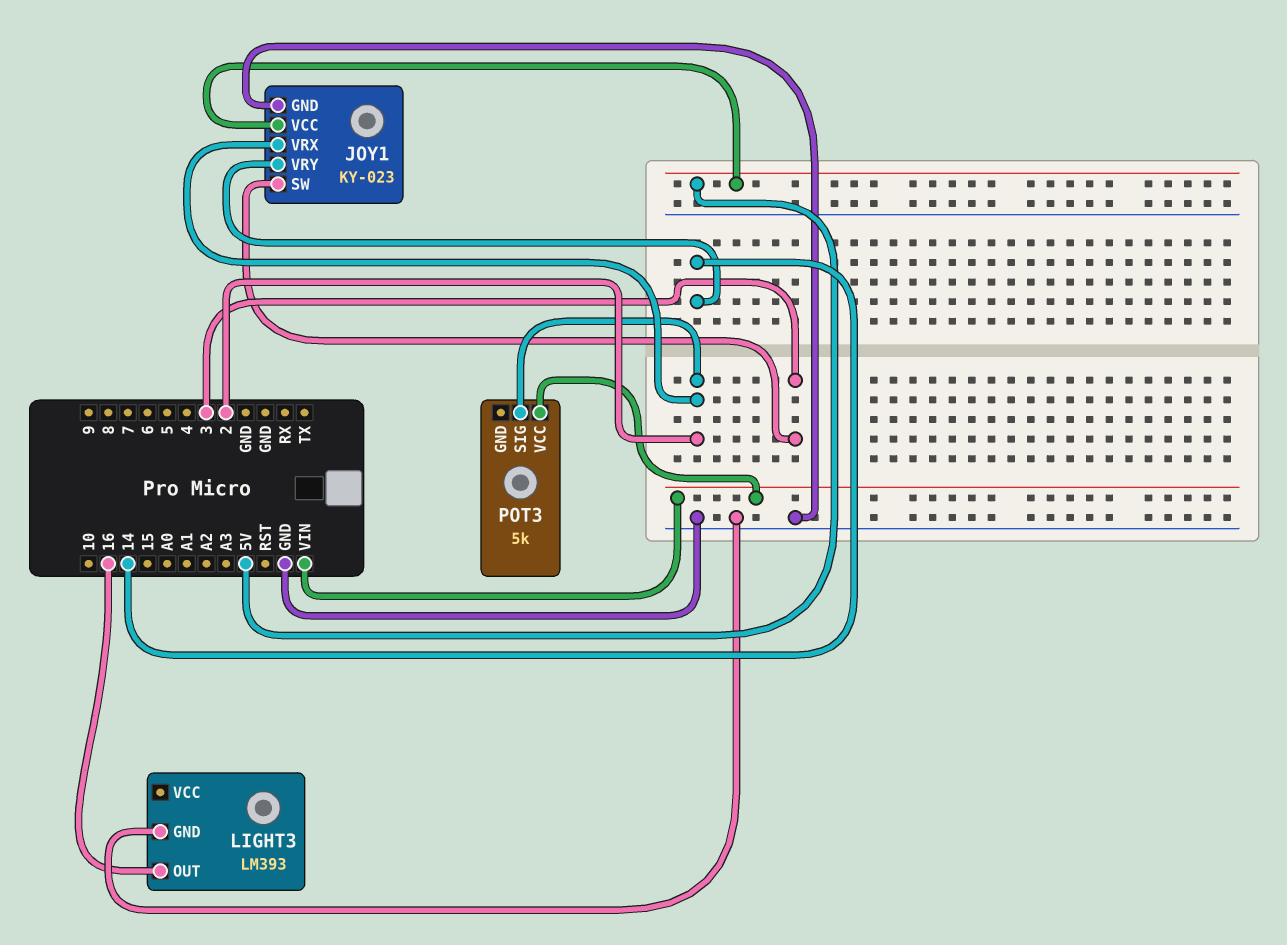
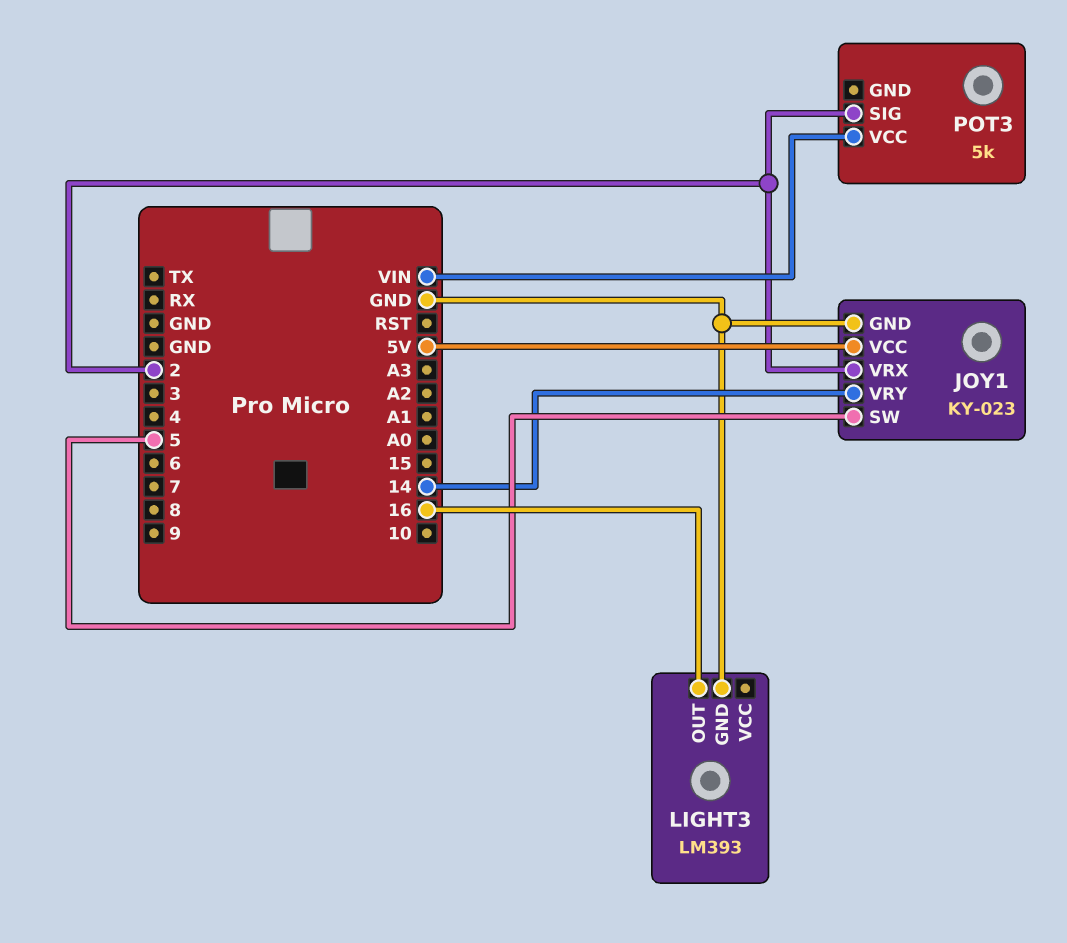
JOY1 pin SW: 3 -> 5

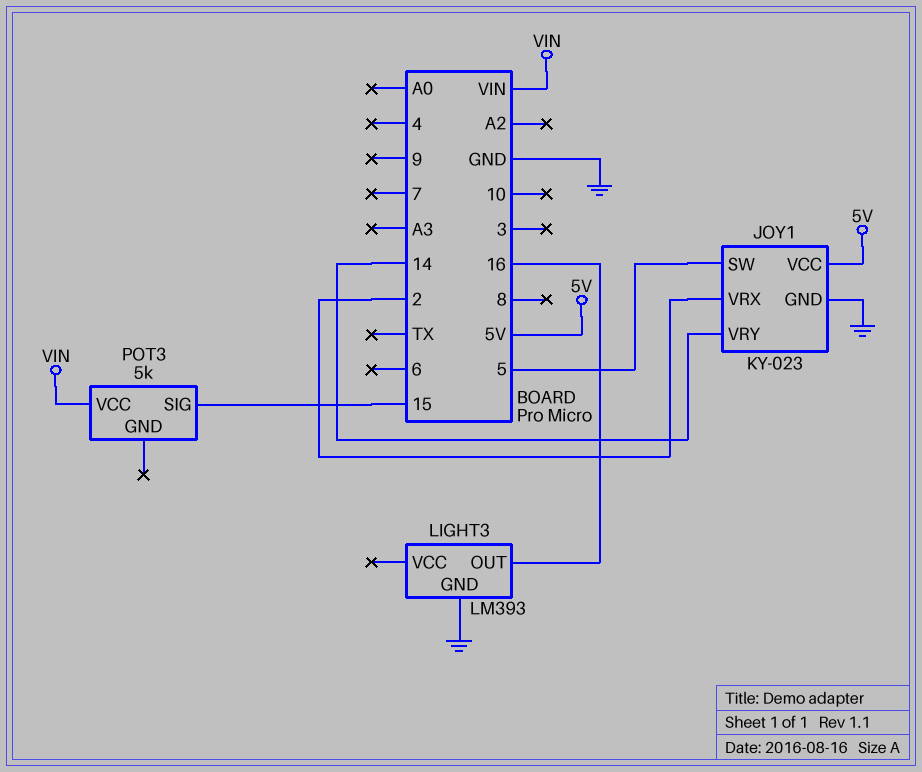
POT3 pin SIG: 2 -> 15

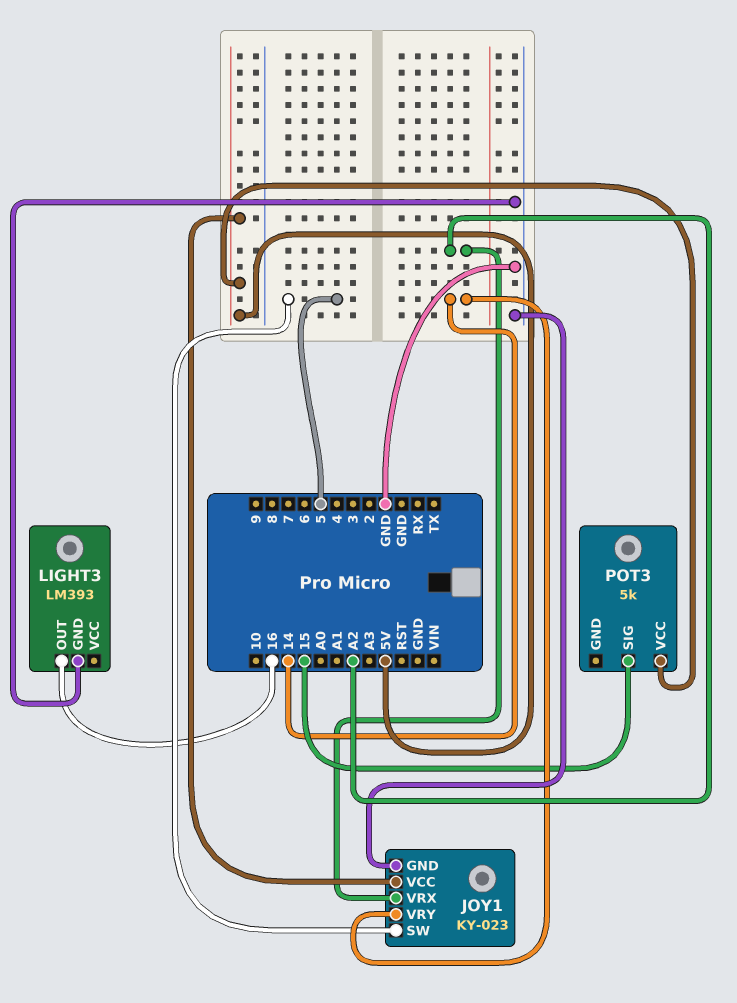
JOY1 pin VRX: 2 -> A2
POT3 pin VCC: VIN -> 5V

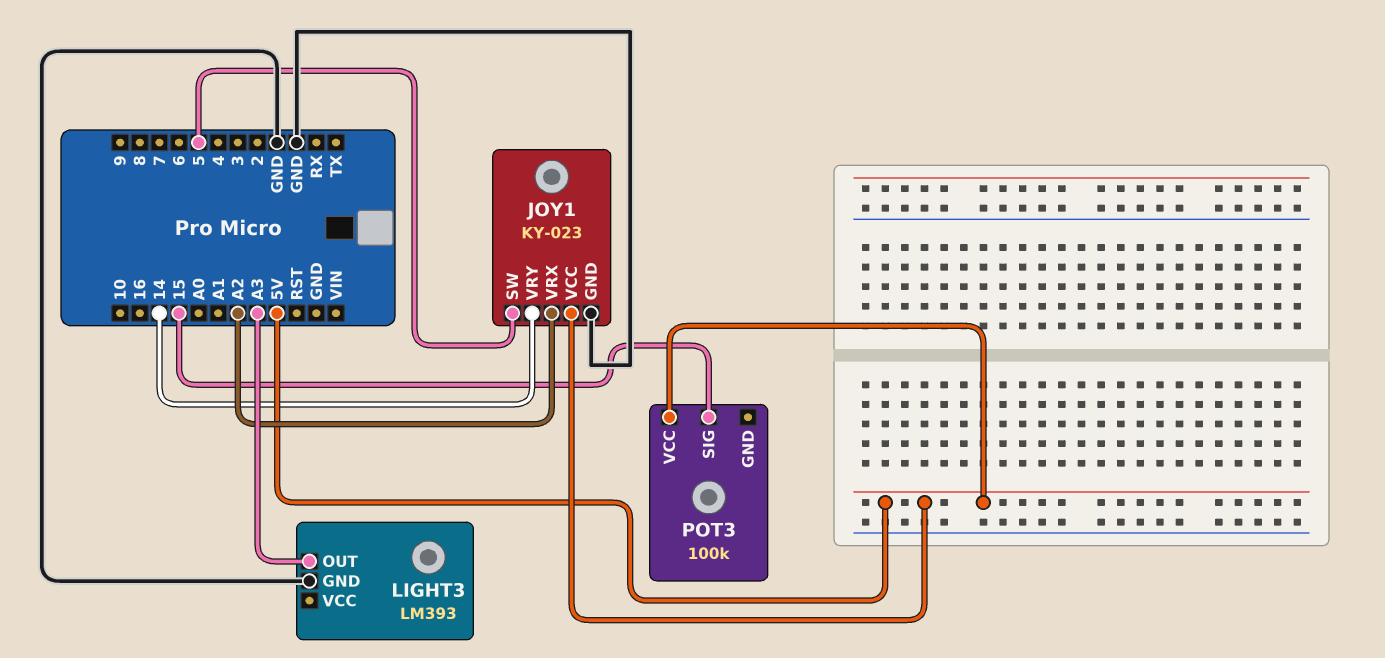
LIGHT3 pin OUT: 16 -> A3
POT3: 5k -> 100k

